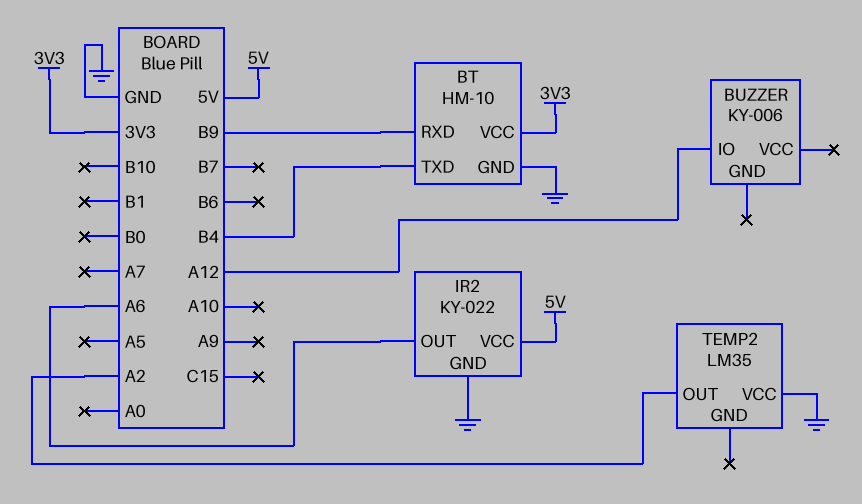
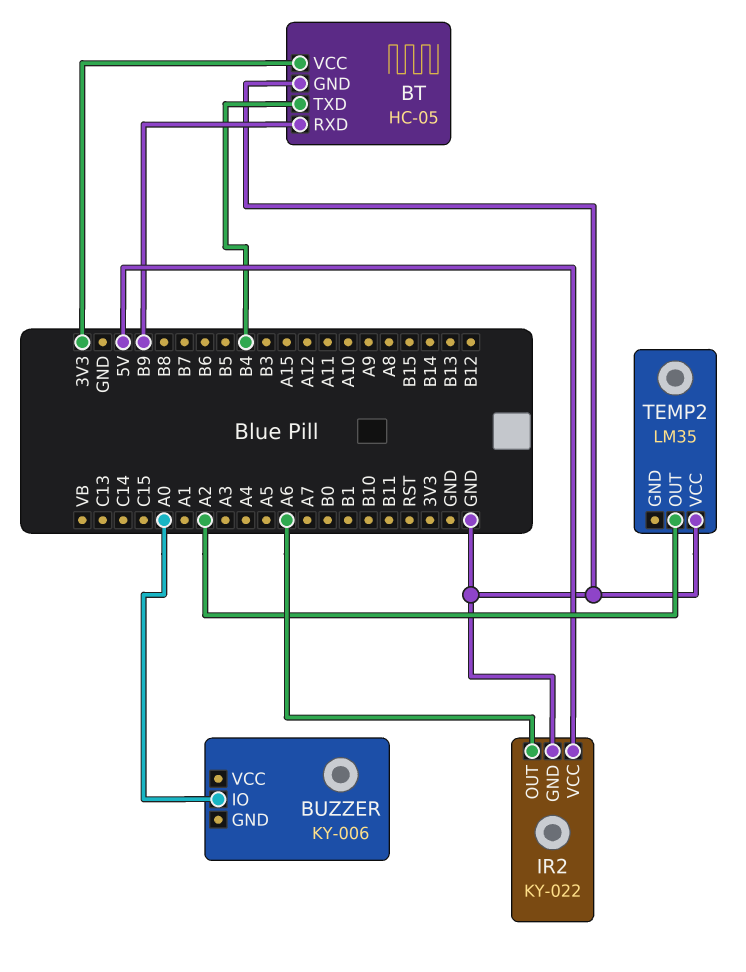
BT: HM-10 -> HC-05
BUZZER pin IO: A12 -> A0

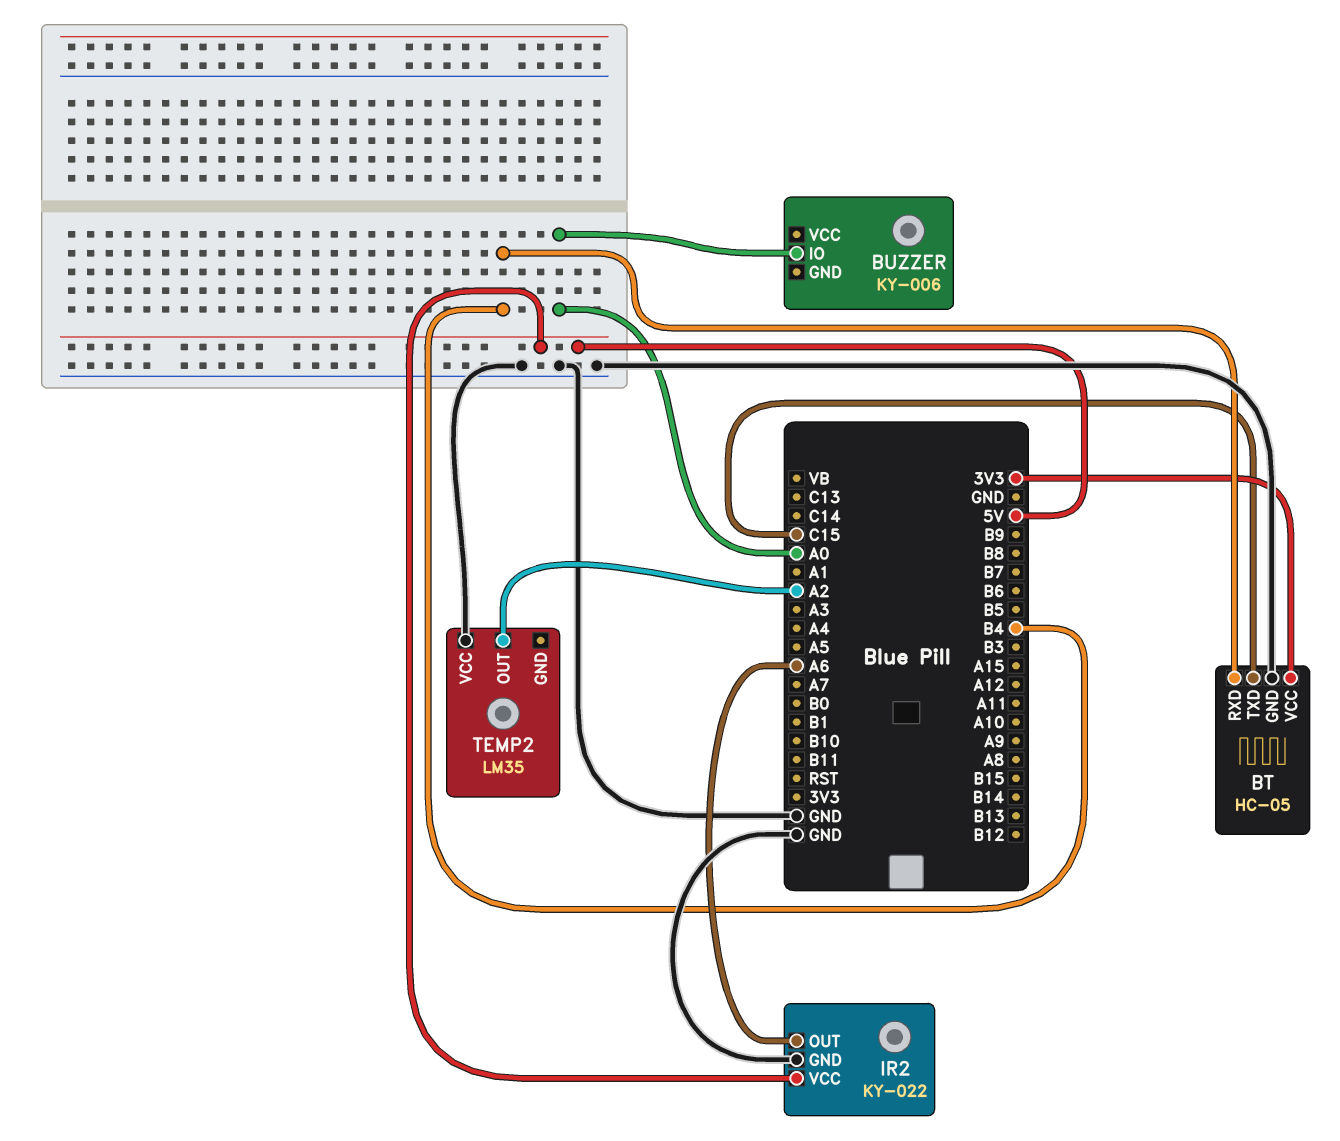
BT pin RXD: B9 -> B4
BT pin TXD: B4 -> C15

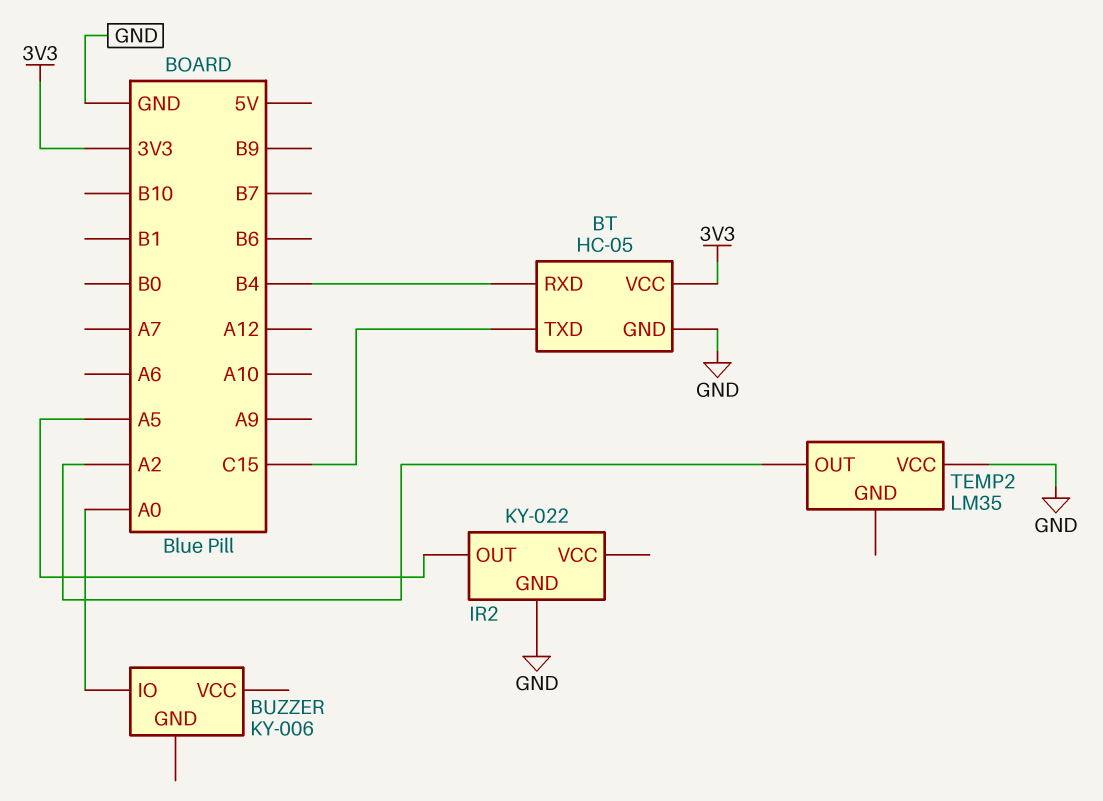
IR2 pin OUT: A6 -> A5
IR2 pin VCC: 5V -> none

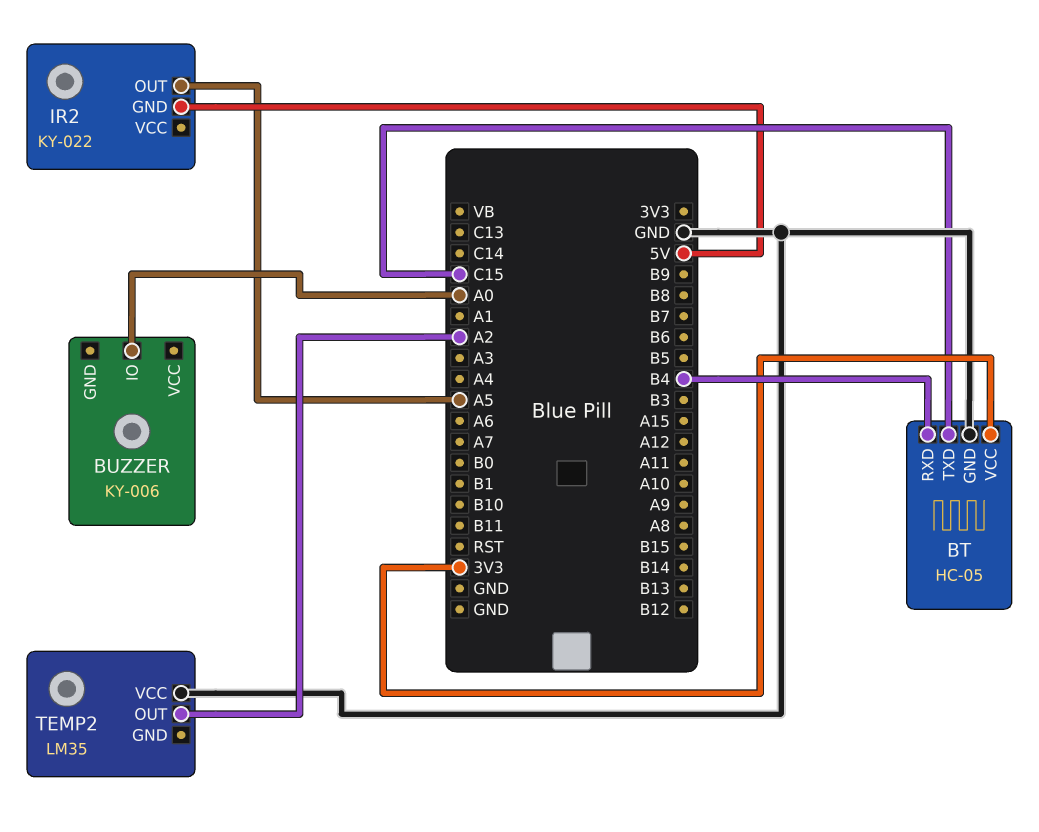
IR2 pin GND: GND -> 5V

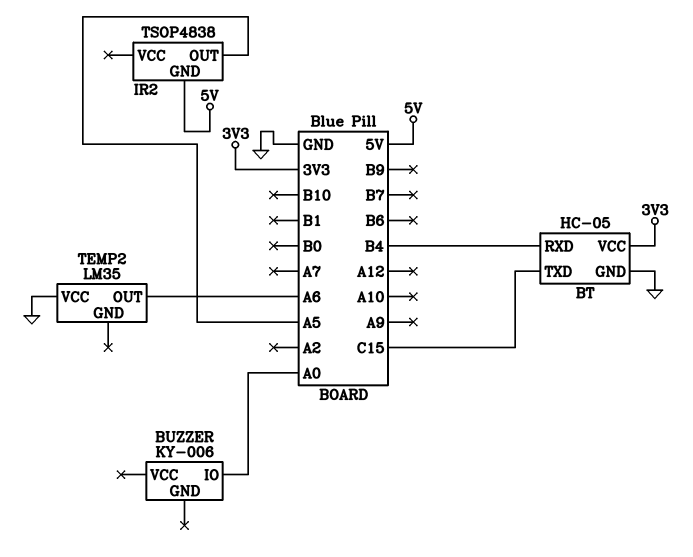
IR2: KY-022 -> TSOP4838
TEMP2 pin OUT: A2 -> A6

